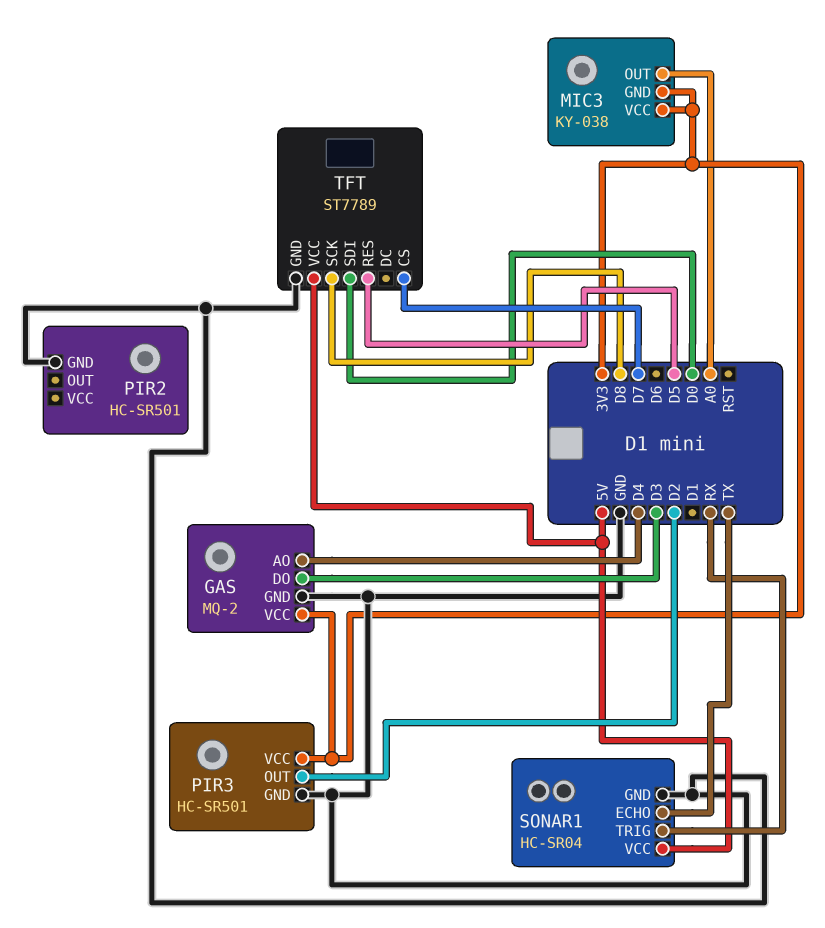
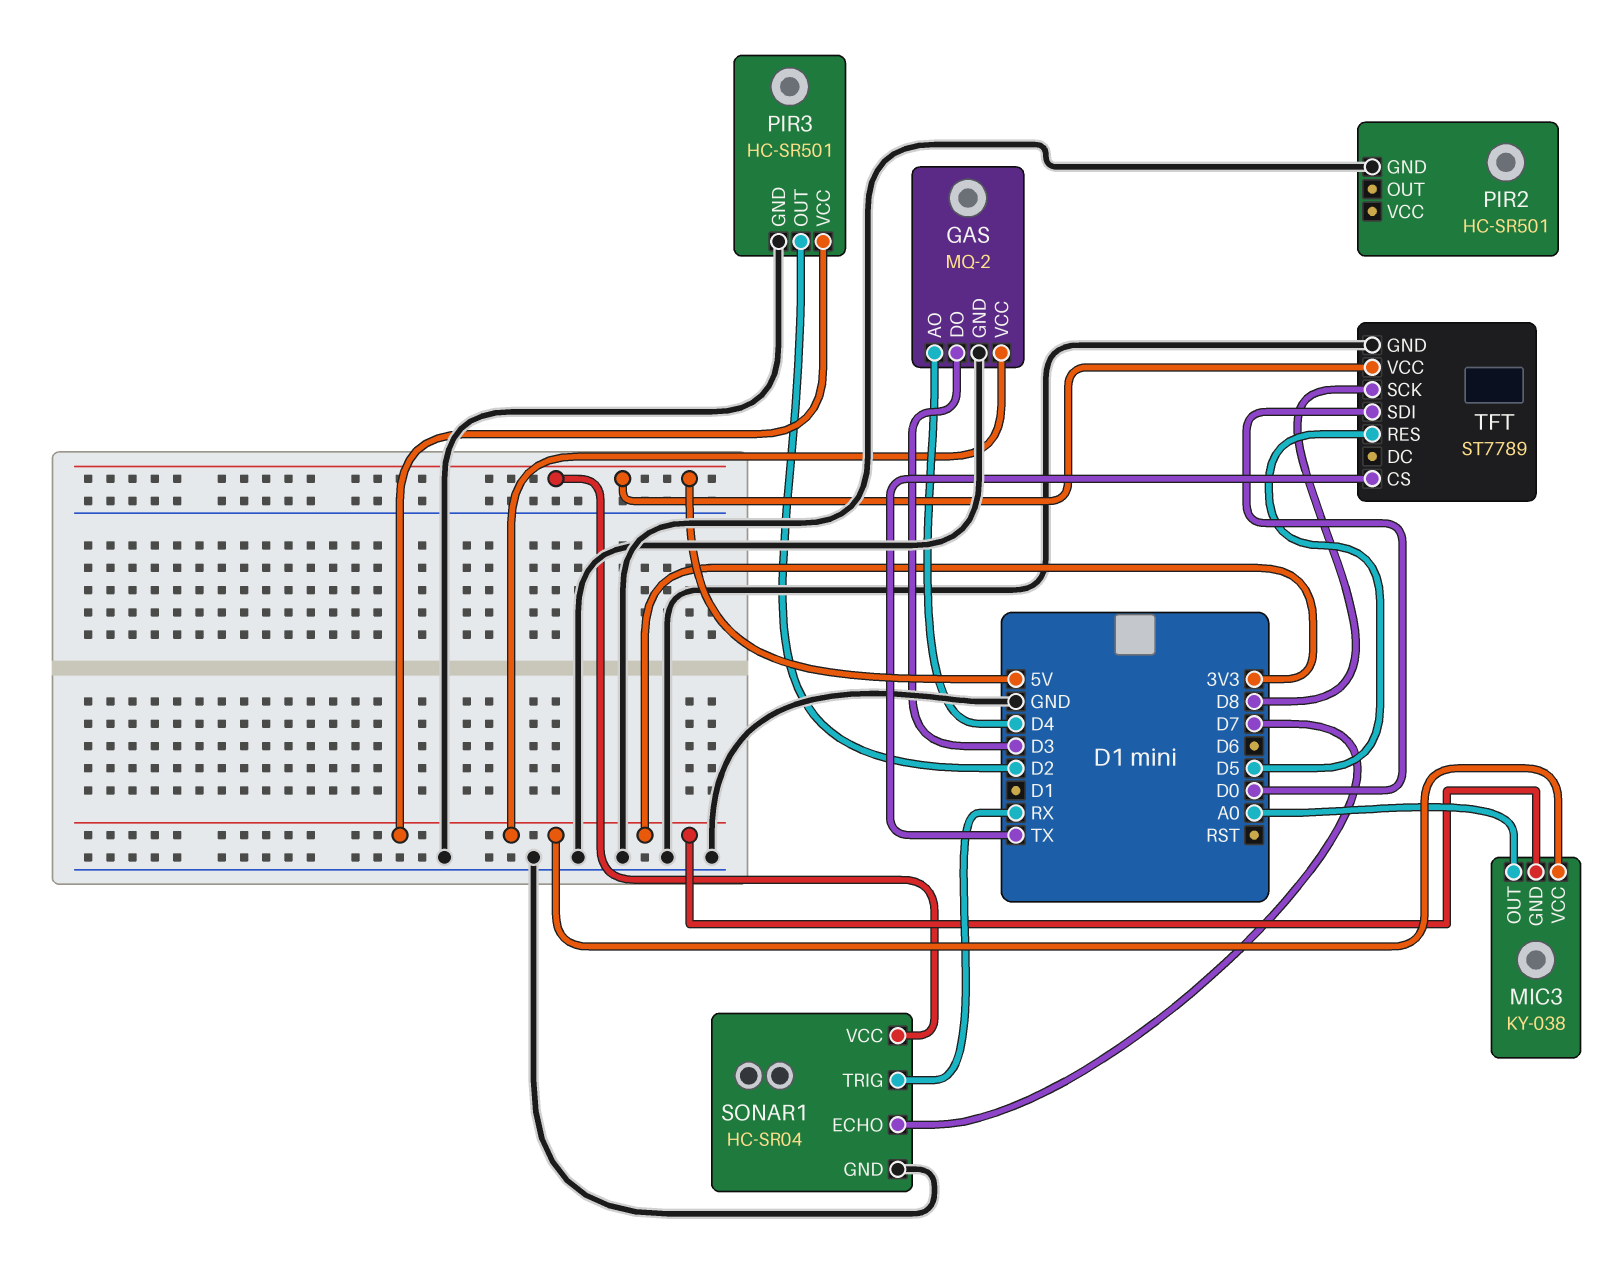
SONAR1 pin ECHO: TX -> D7
TFT pin CS: D7 -> TX

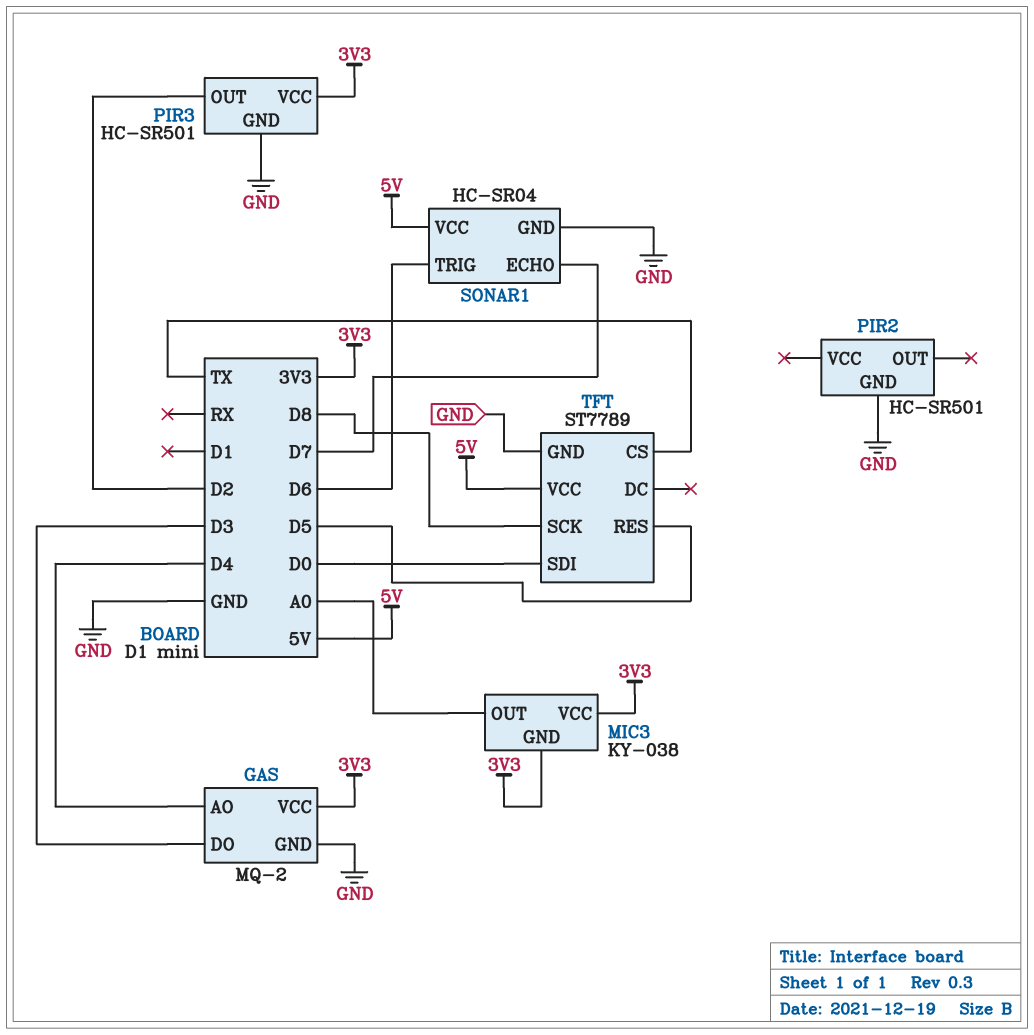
SONAR1 pin TRIG: RX -> D6

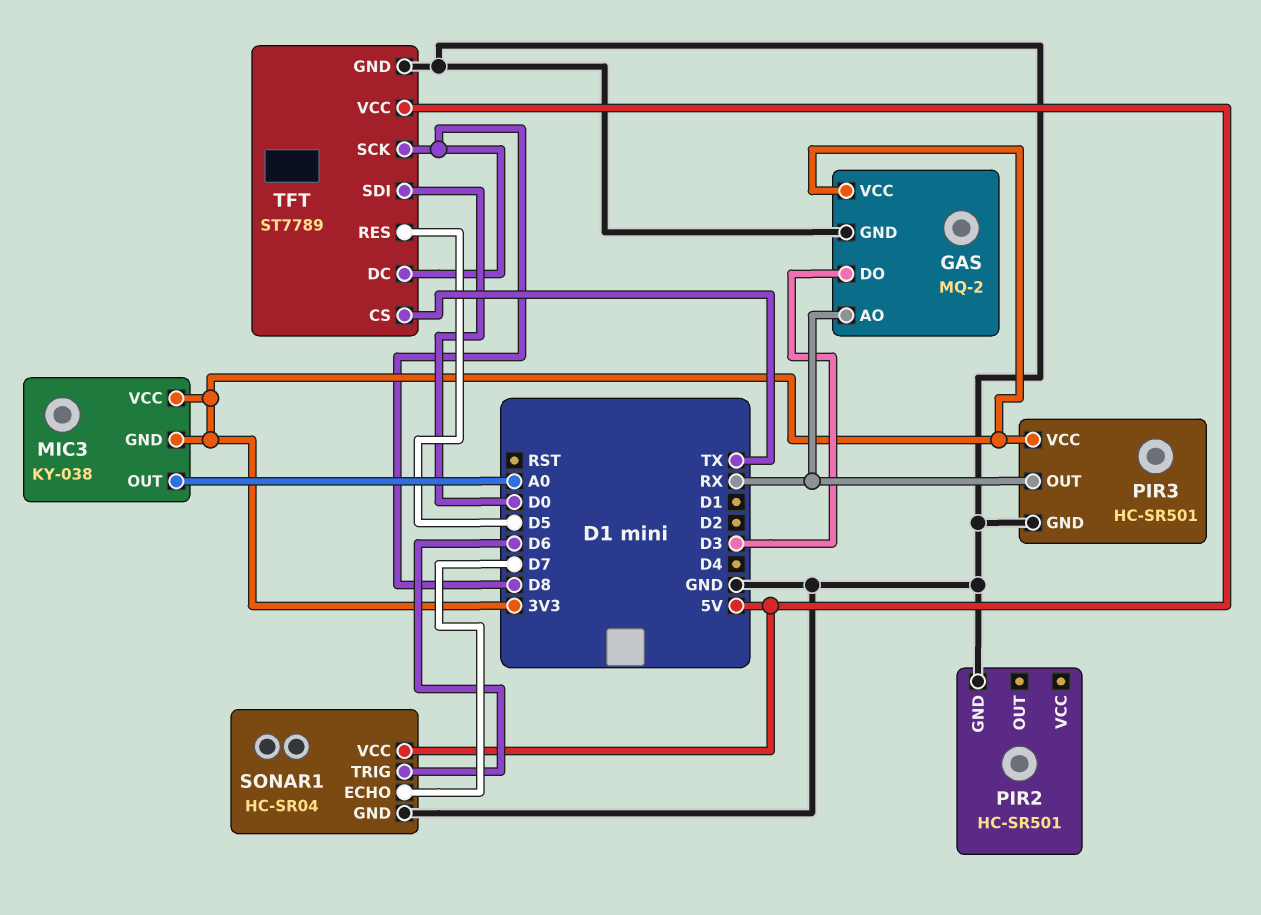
GAS pin AO: D4 -> RX
PIR3 pin OUT: D2 -> RX
TFT pin DC: none -> D8

